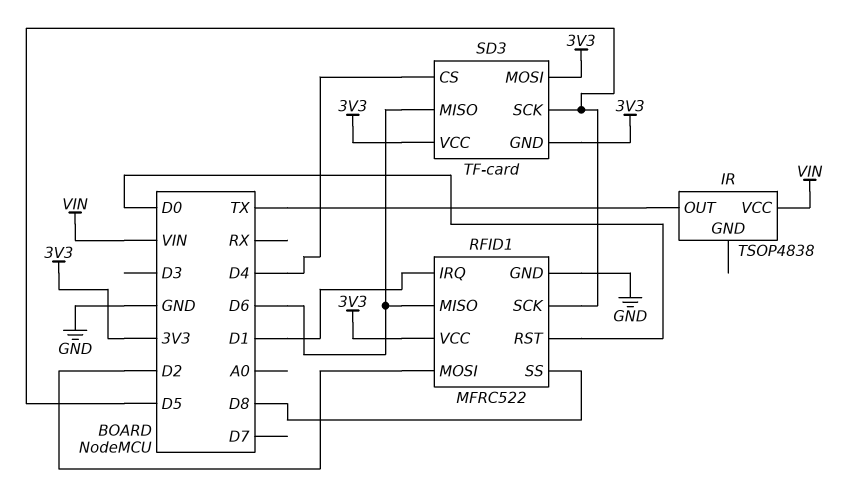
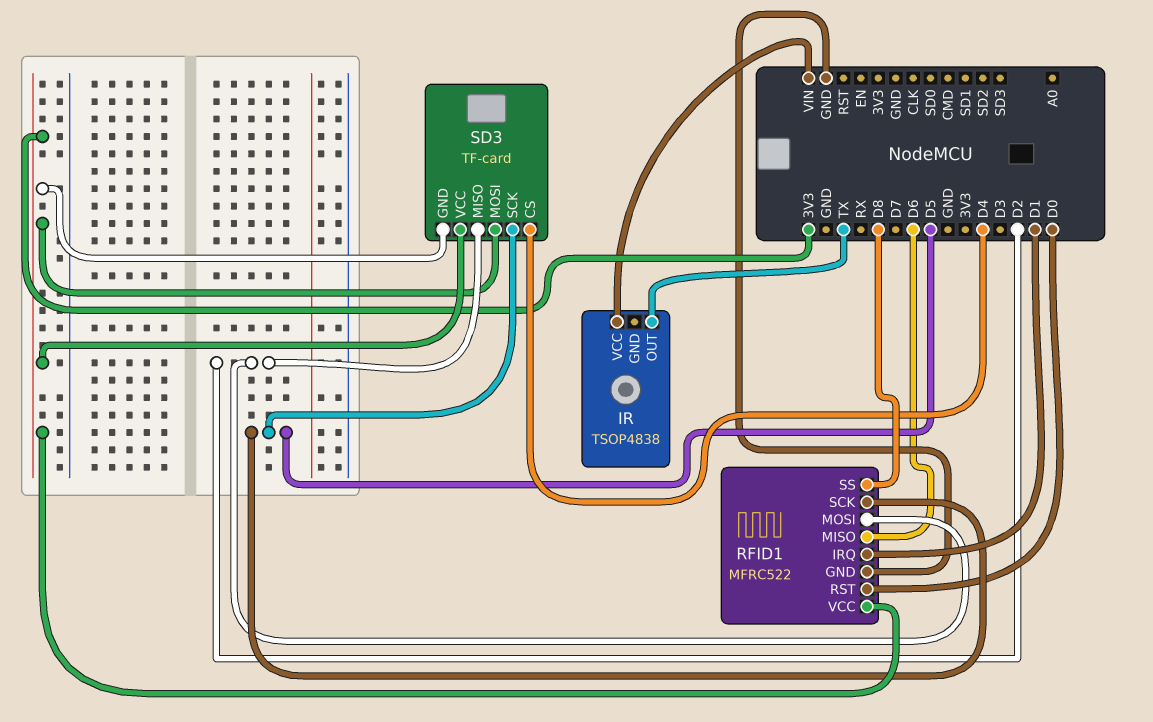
SD3 pin MISO: D6 -> D2

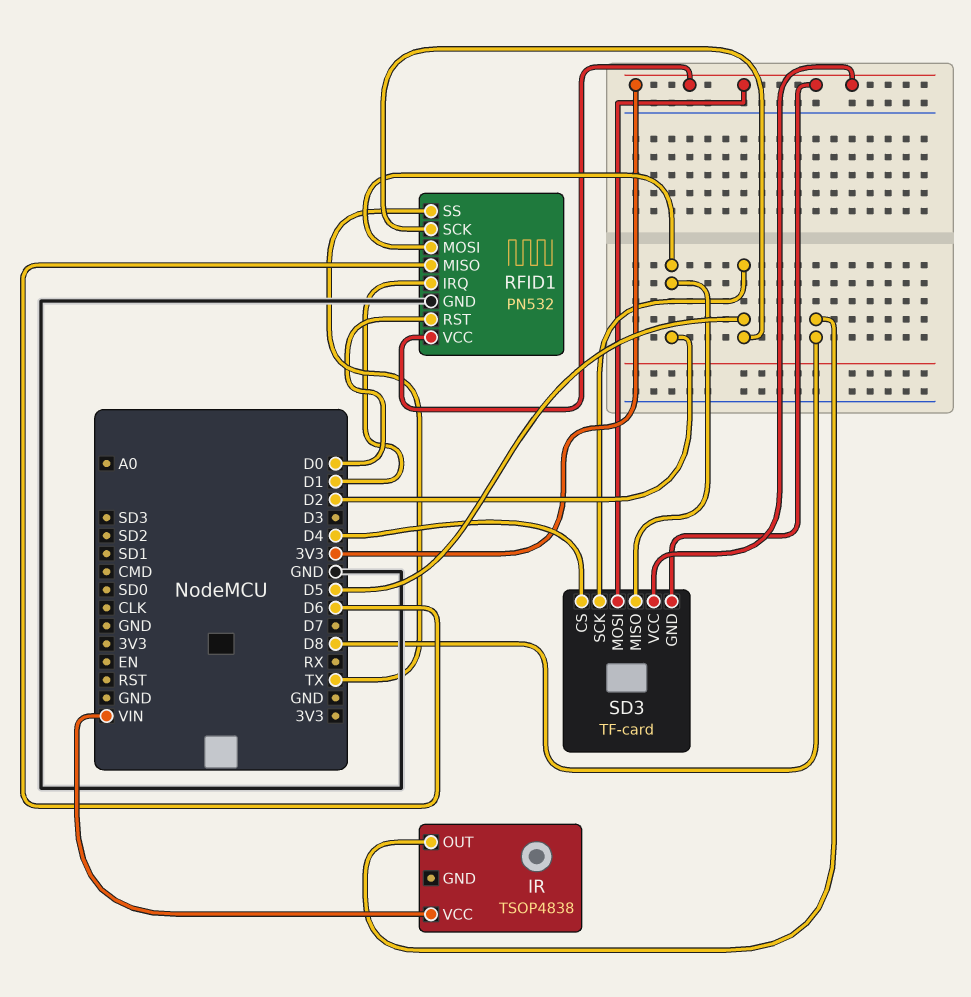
IR pin OUT: TX -> D8
RFID1: MFRC522 -> PN532
RFID1 pin SS: D8 -> TX

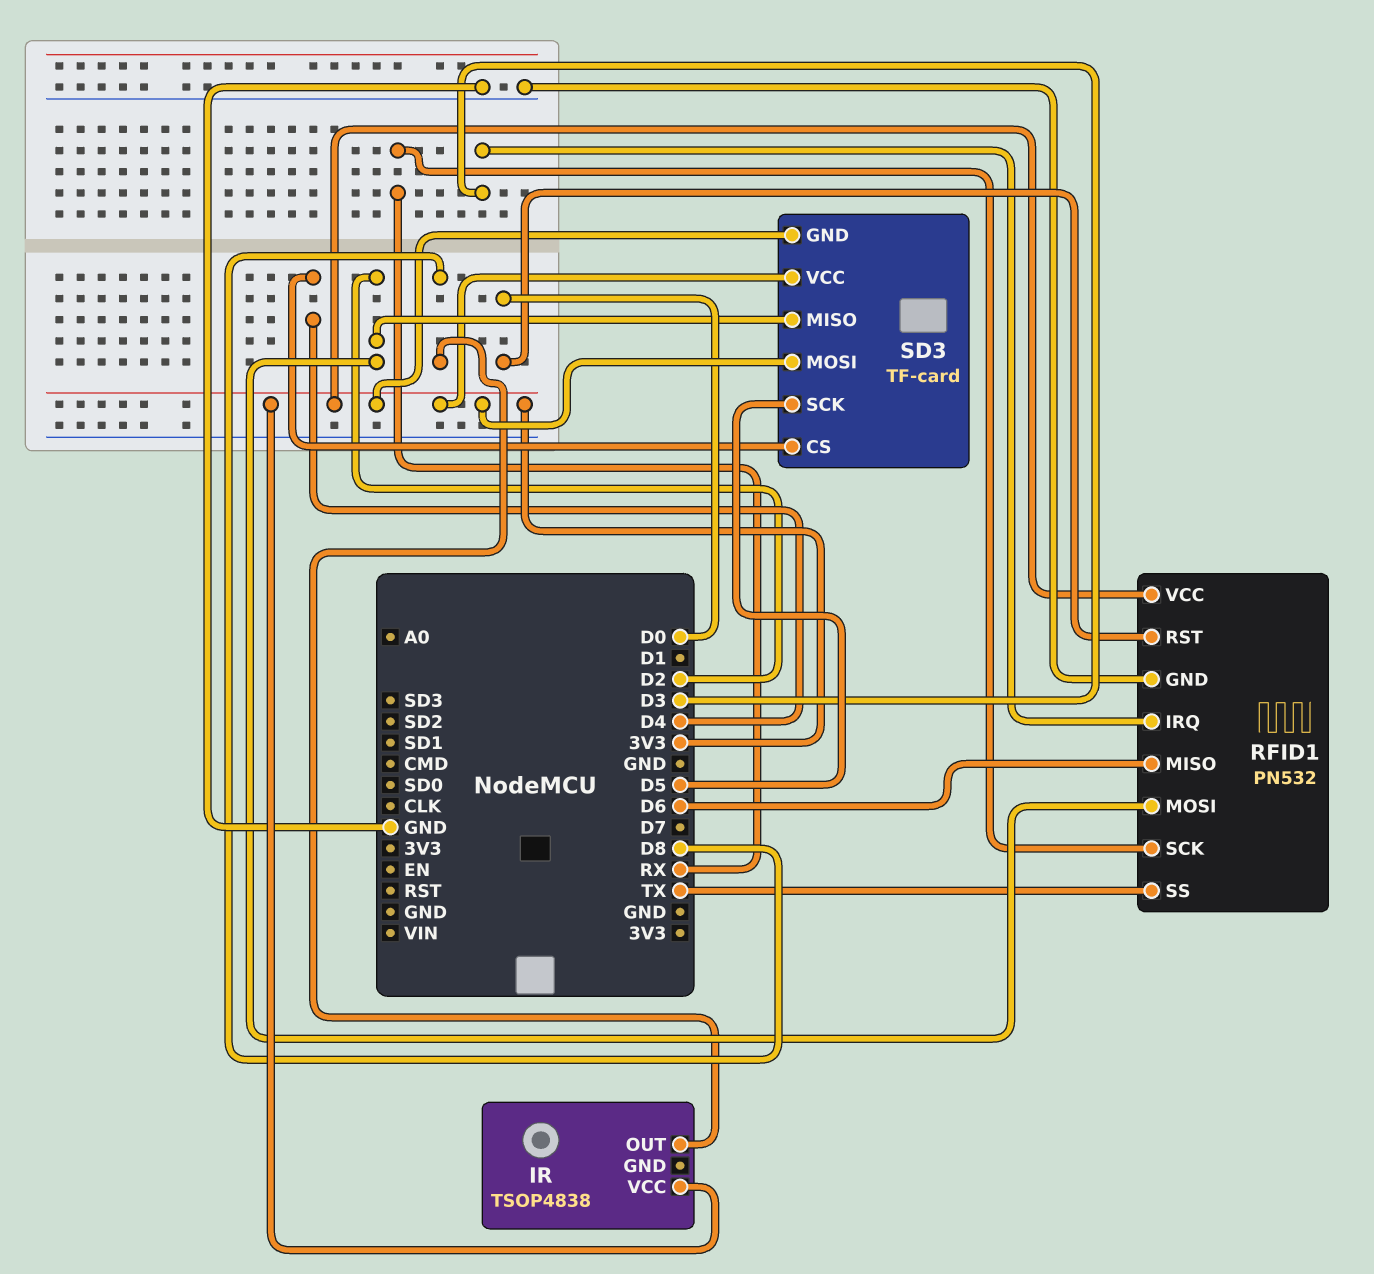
IR pin VCC: VIN -> 3V3
RFID1 pin IRQ: D1 -> D3
RFID1 pin SCK: D5 -> RX

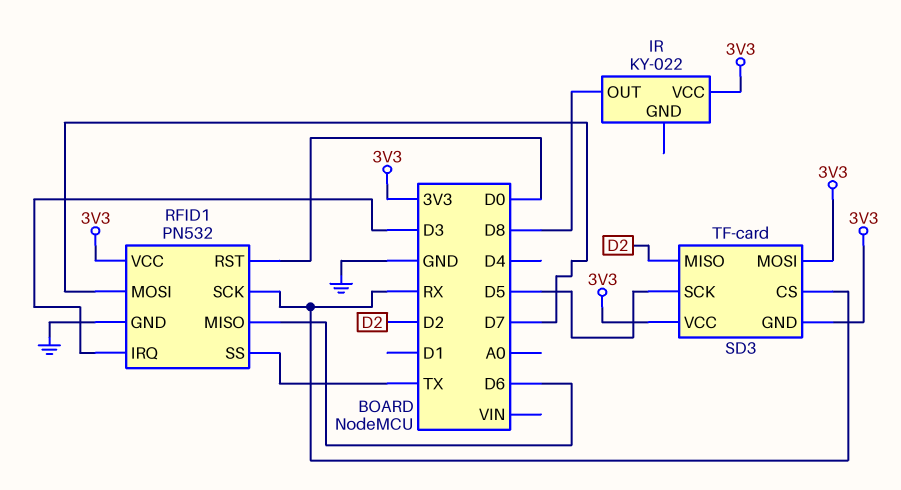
IR: TSOP4838 -> KY-022
RFID1 pin MOSI: D2 -> D7
SD3 pin CS: D4 -> RX

